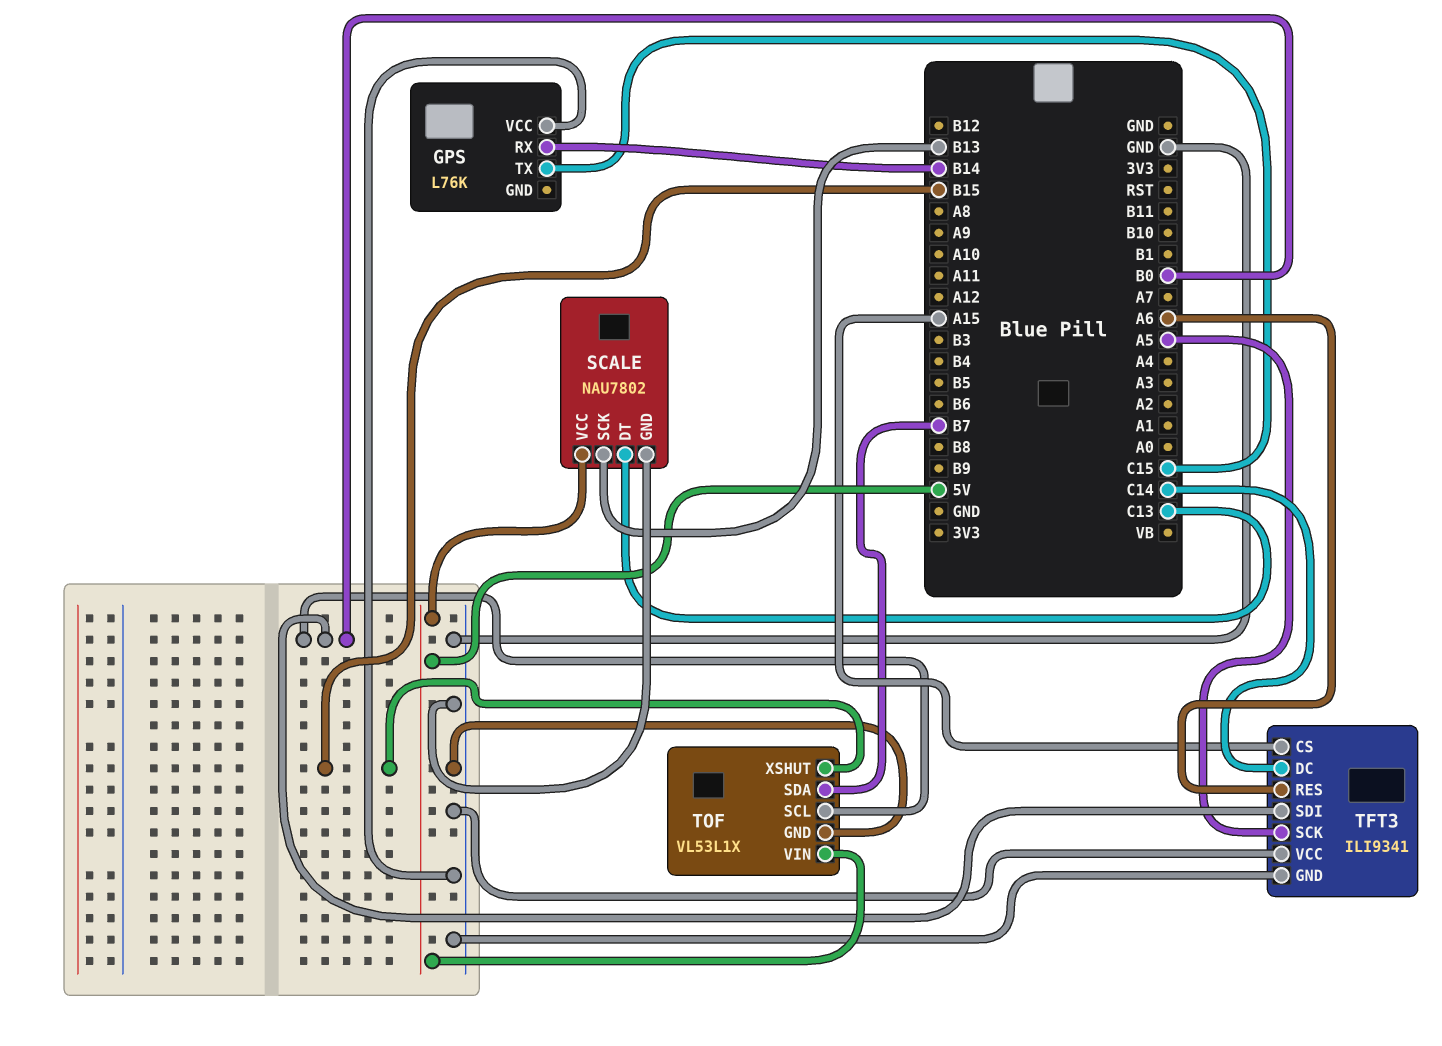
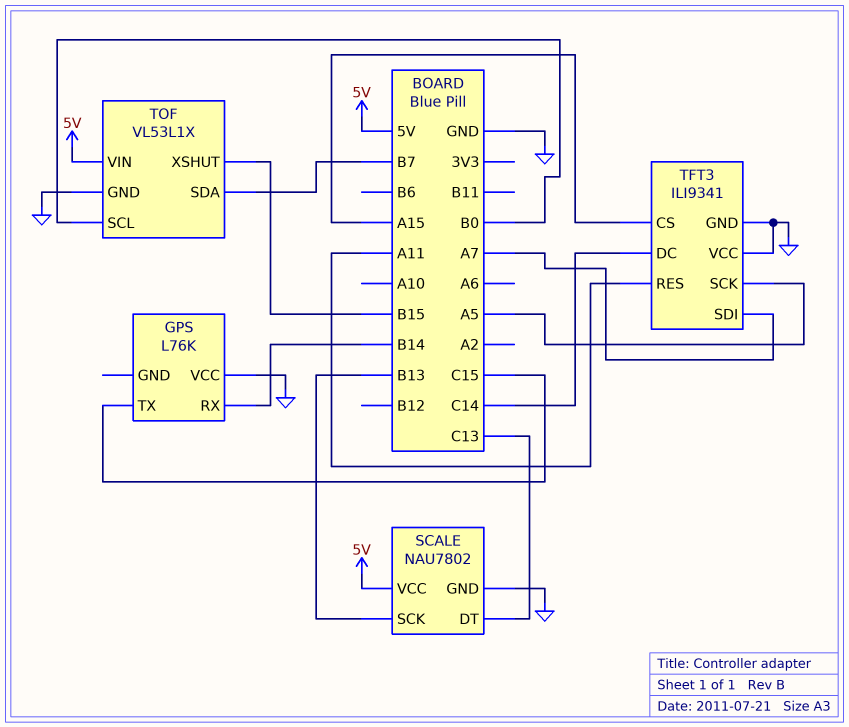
TFT3 pin RES: A6 -> A11
TFT3 pin SDI: B0 -> A7

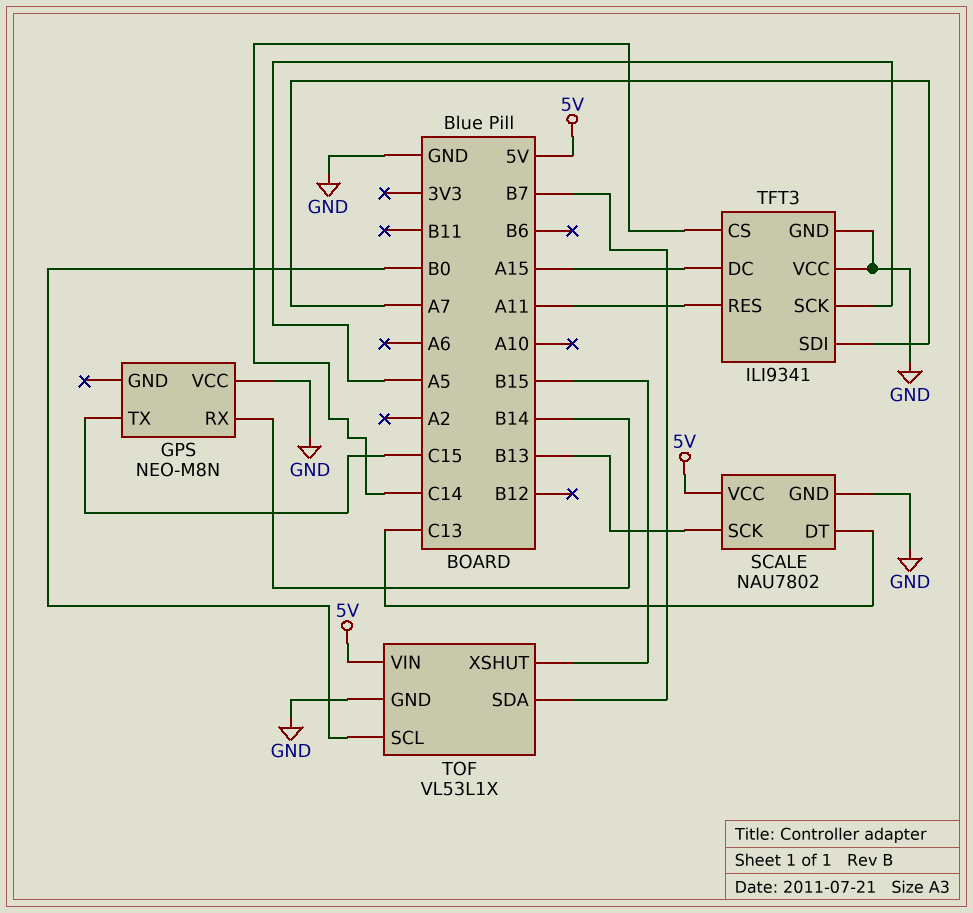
GPS: L76K -> NEO-M8N
TFT3 pin CS: A15 -> C14
TFT3 pin DC: C14 -> A15

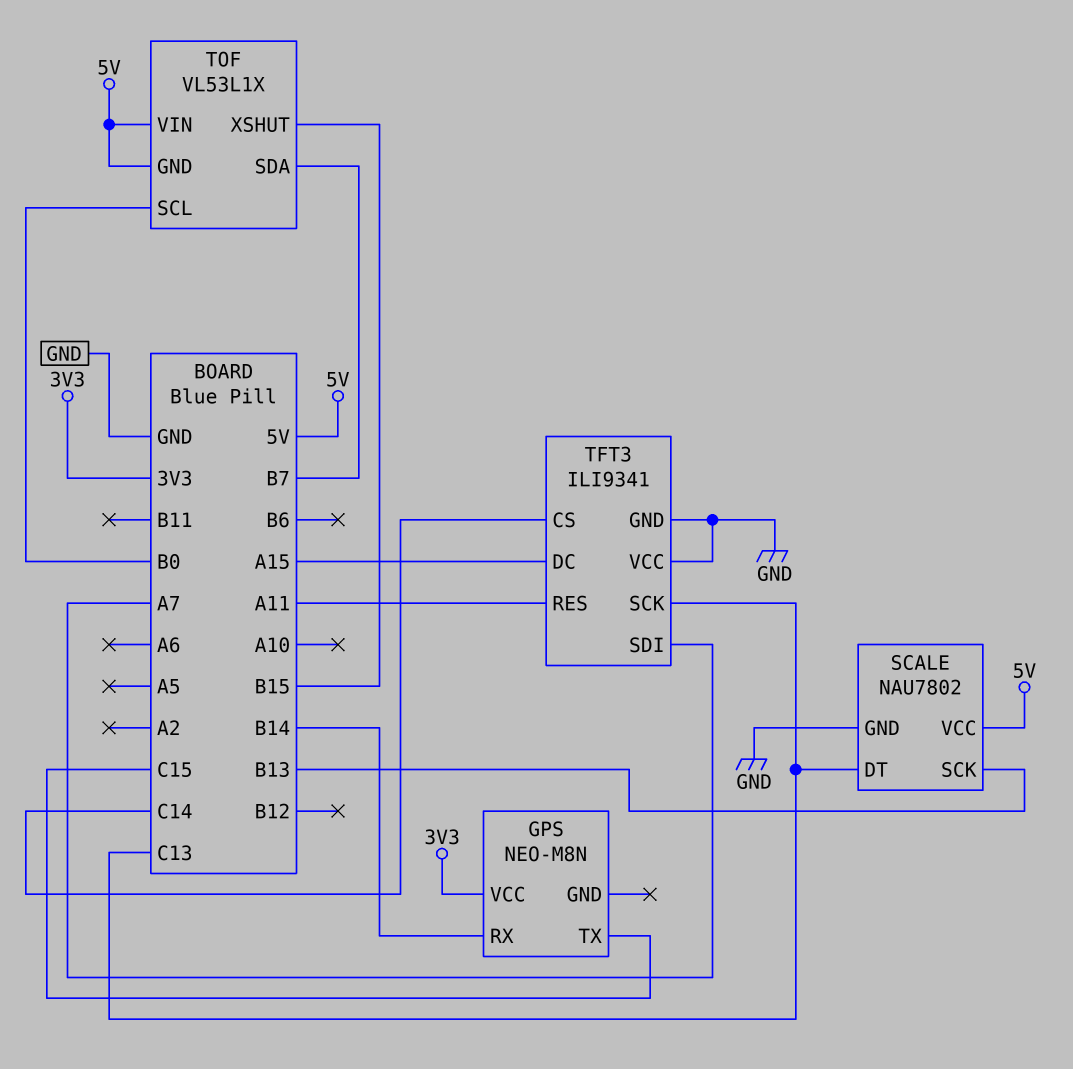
GPS pin VCC: GND -> 3V3
TFT3 pin SCK: A5 -> C13
TOF pin GND: GND -> 5V

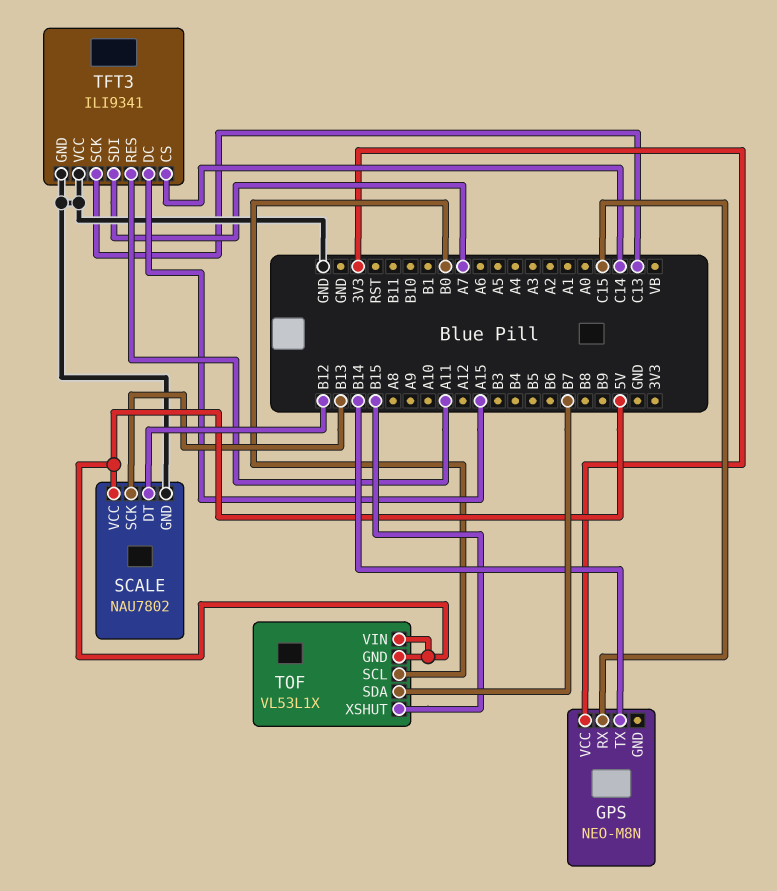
GPS pin RX: B14 -> C15
GPS pin TX: C15 -> B14
SCALE pin DT: C13 -> B12

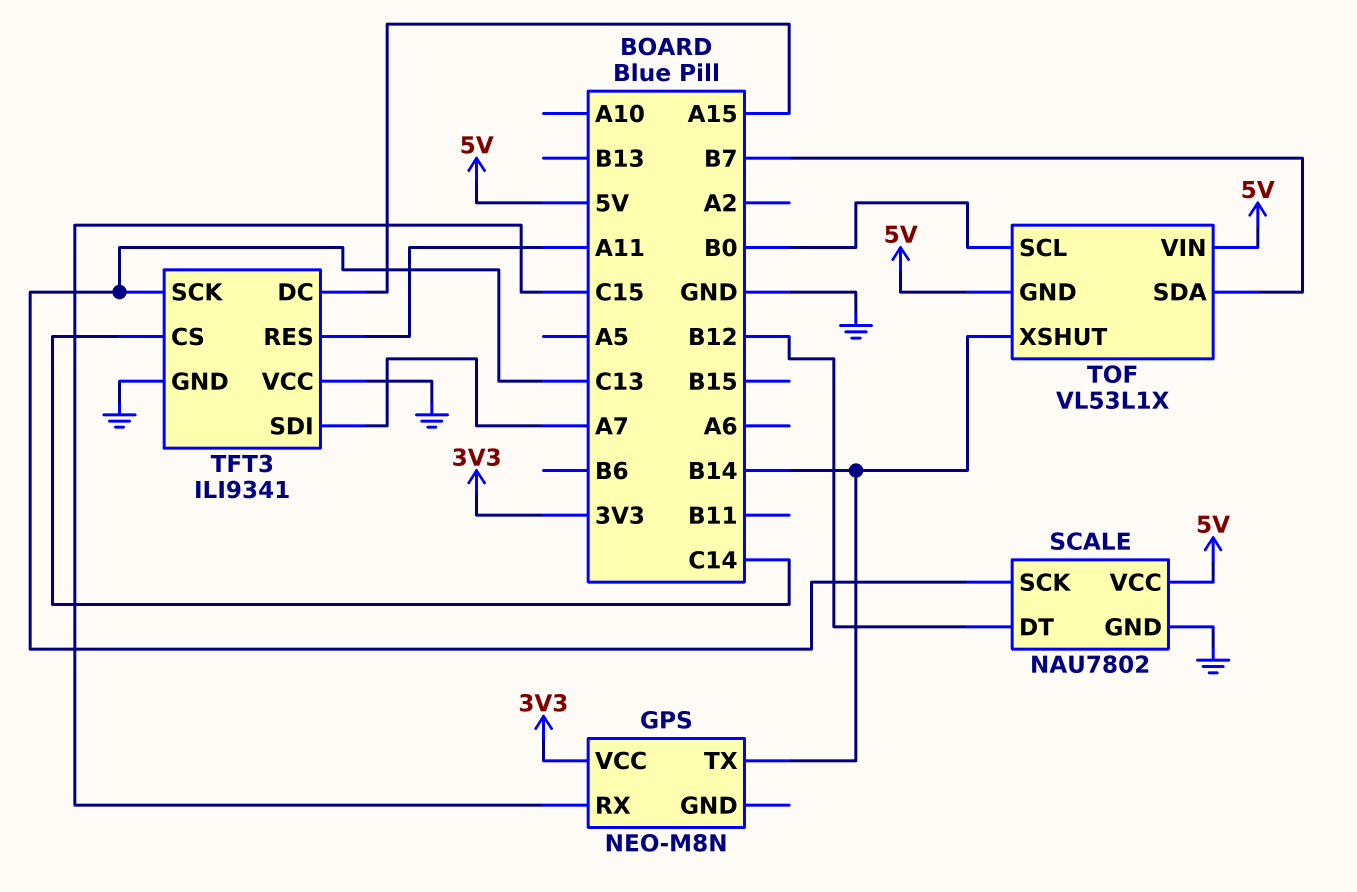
SCALE pin SCK: B13 -> C13
TOF pin XSHUT: B15 -> B14

